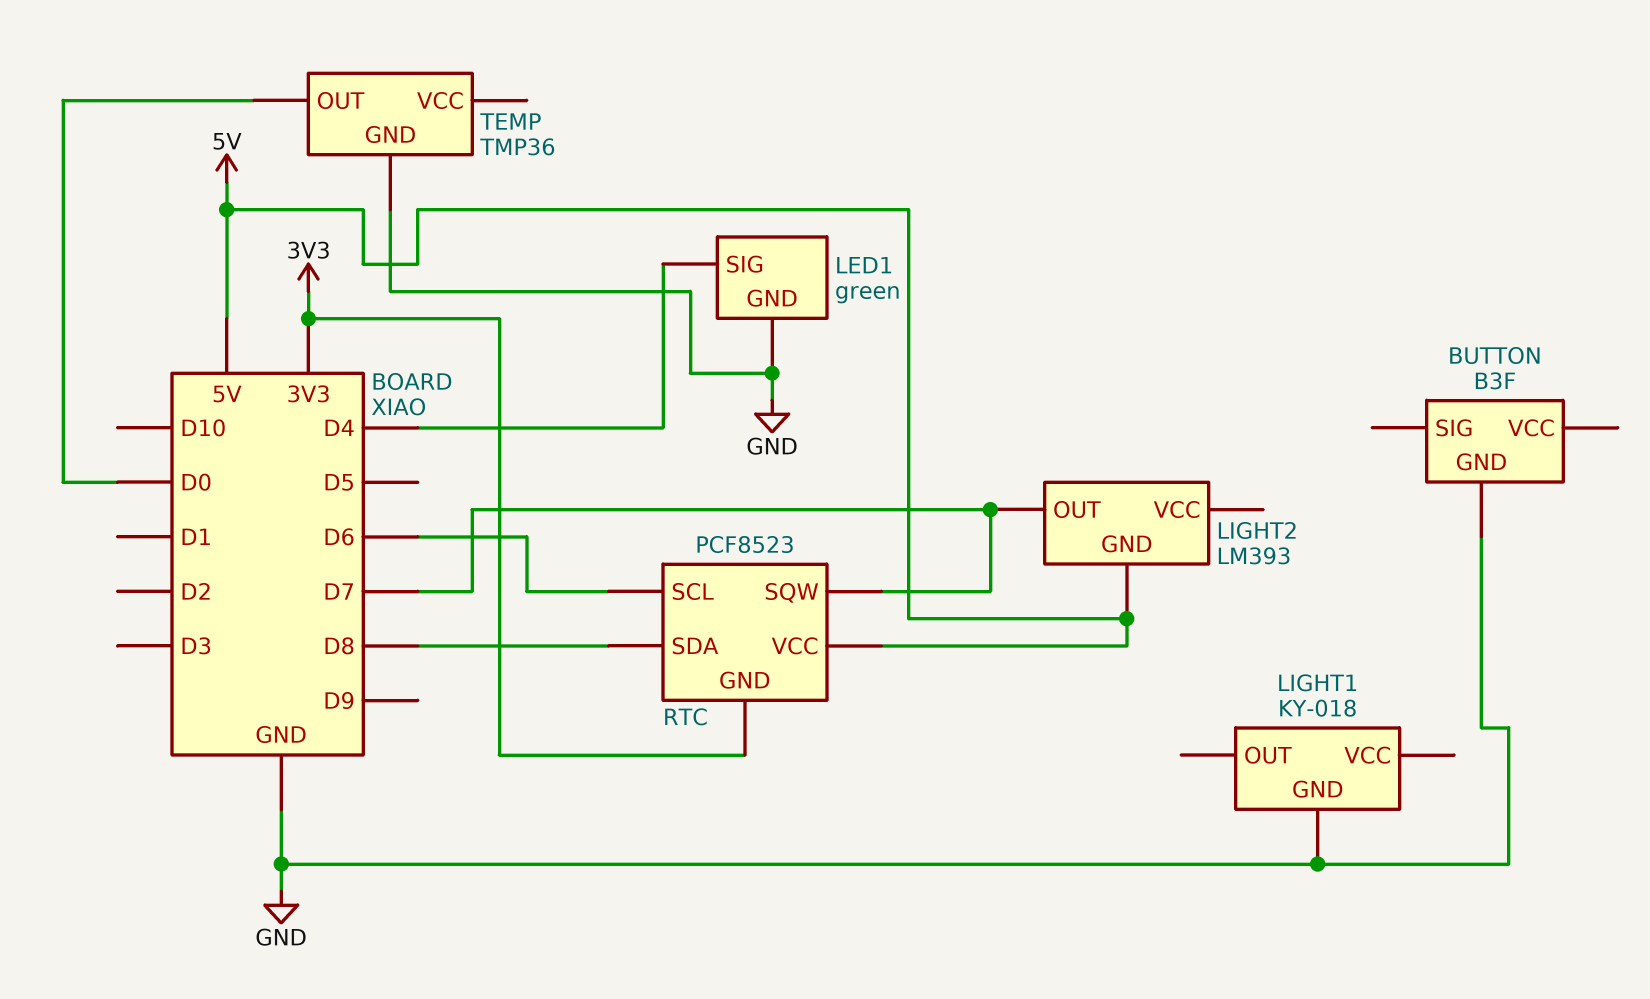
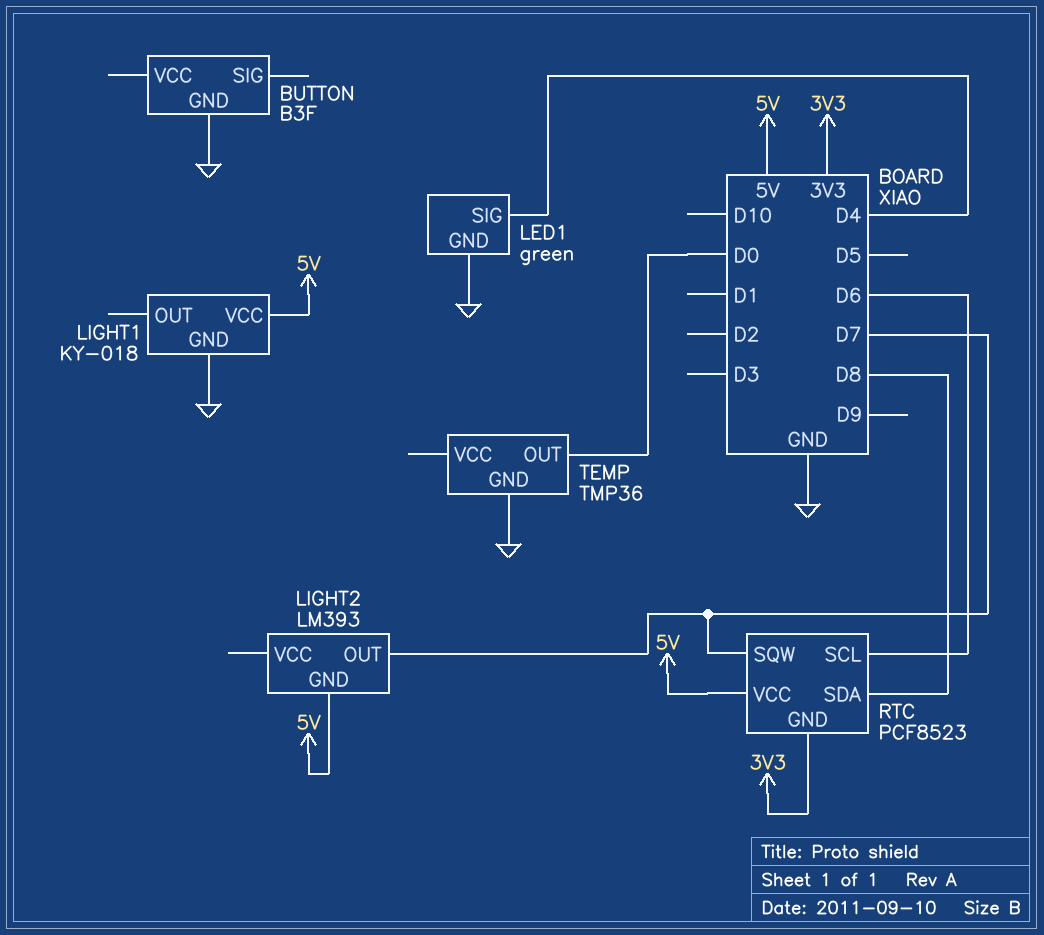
LIGHT1 pin VCC: none -> 5V

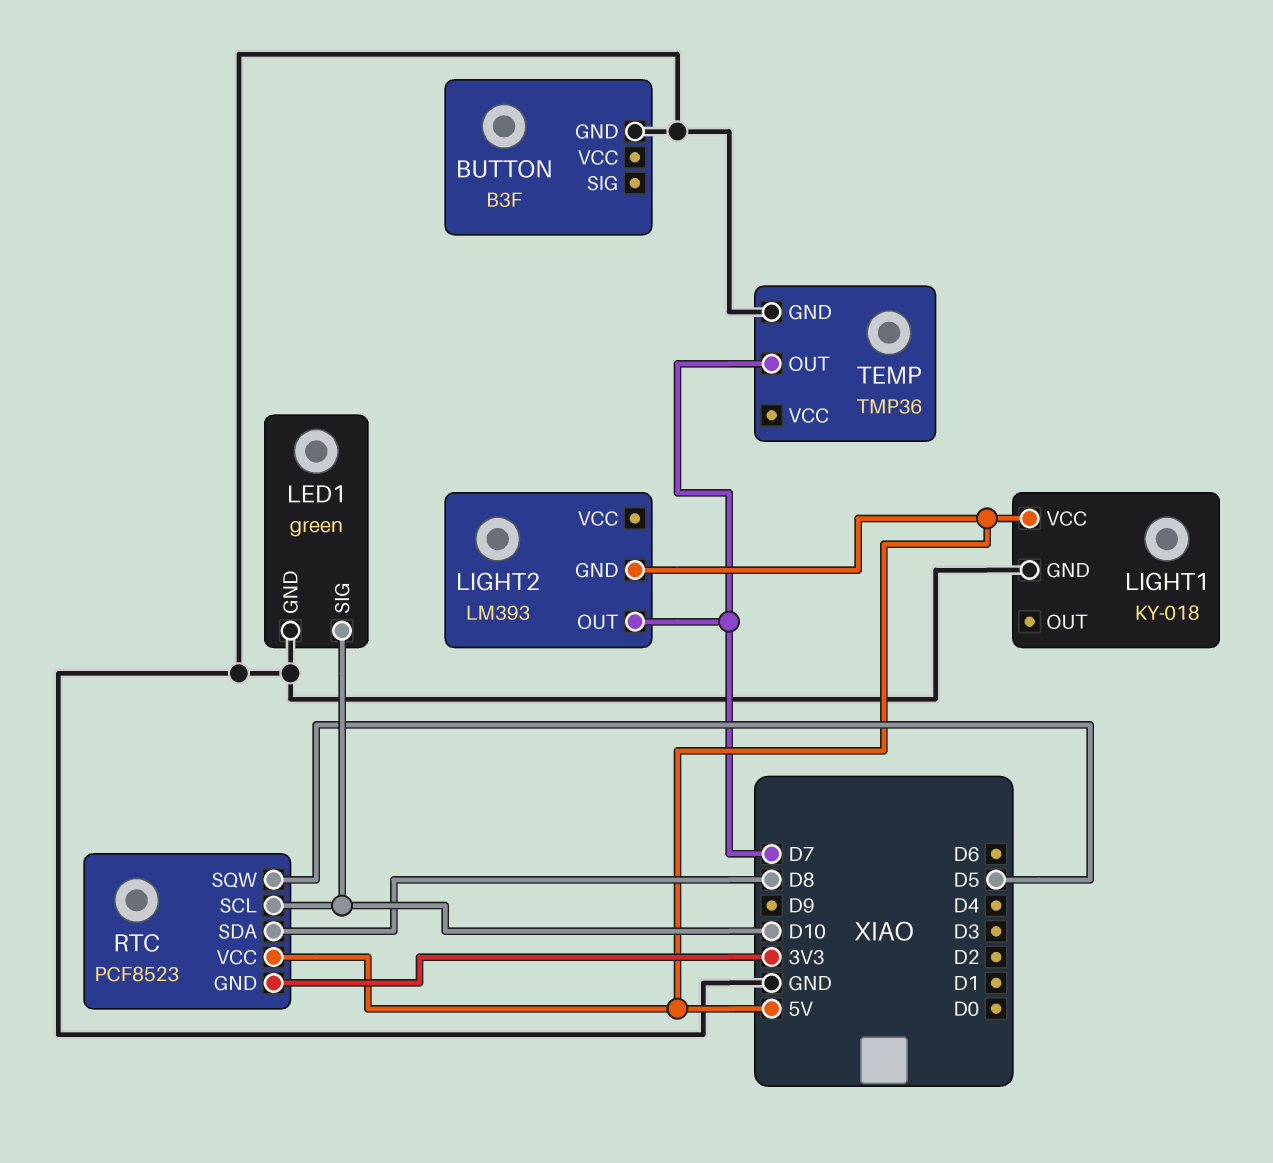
LED1 pin SIG: D4 -> D10
RTC pin SCL: D6 -> D10
RTC pin SQW: D7 -> D5
TEMP pin OUT: D0 -> D7

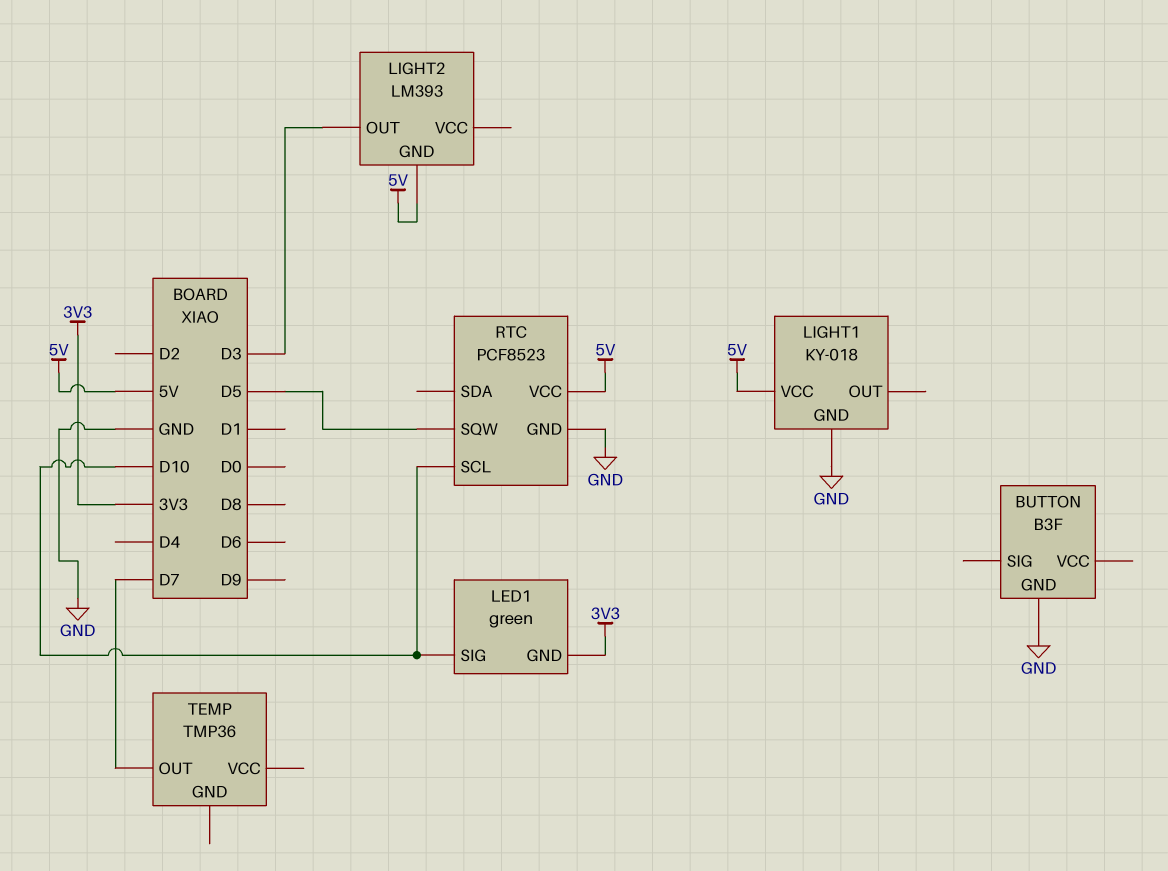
LED1 pin GND: GND -> 3V3
LIGHT2 pin OUT: D7 -> D3
RTC pin GND: 3V3 -> GND
RTC pin SDA: D8 -> none
TEMP pin GND: GND -> none

